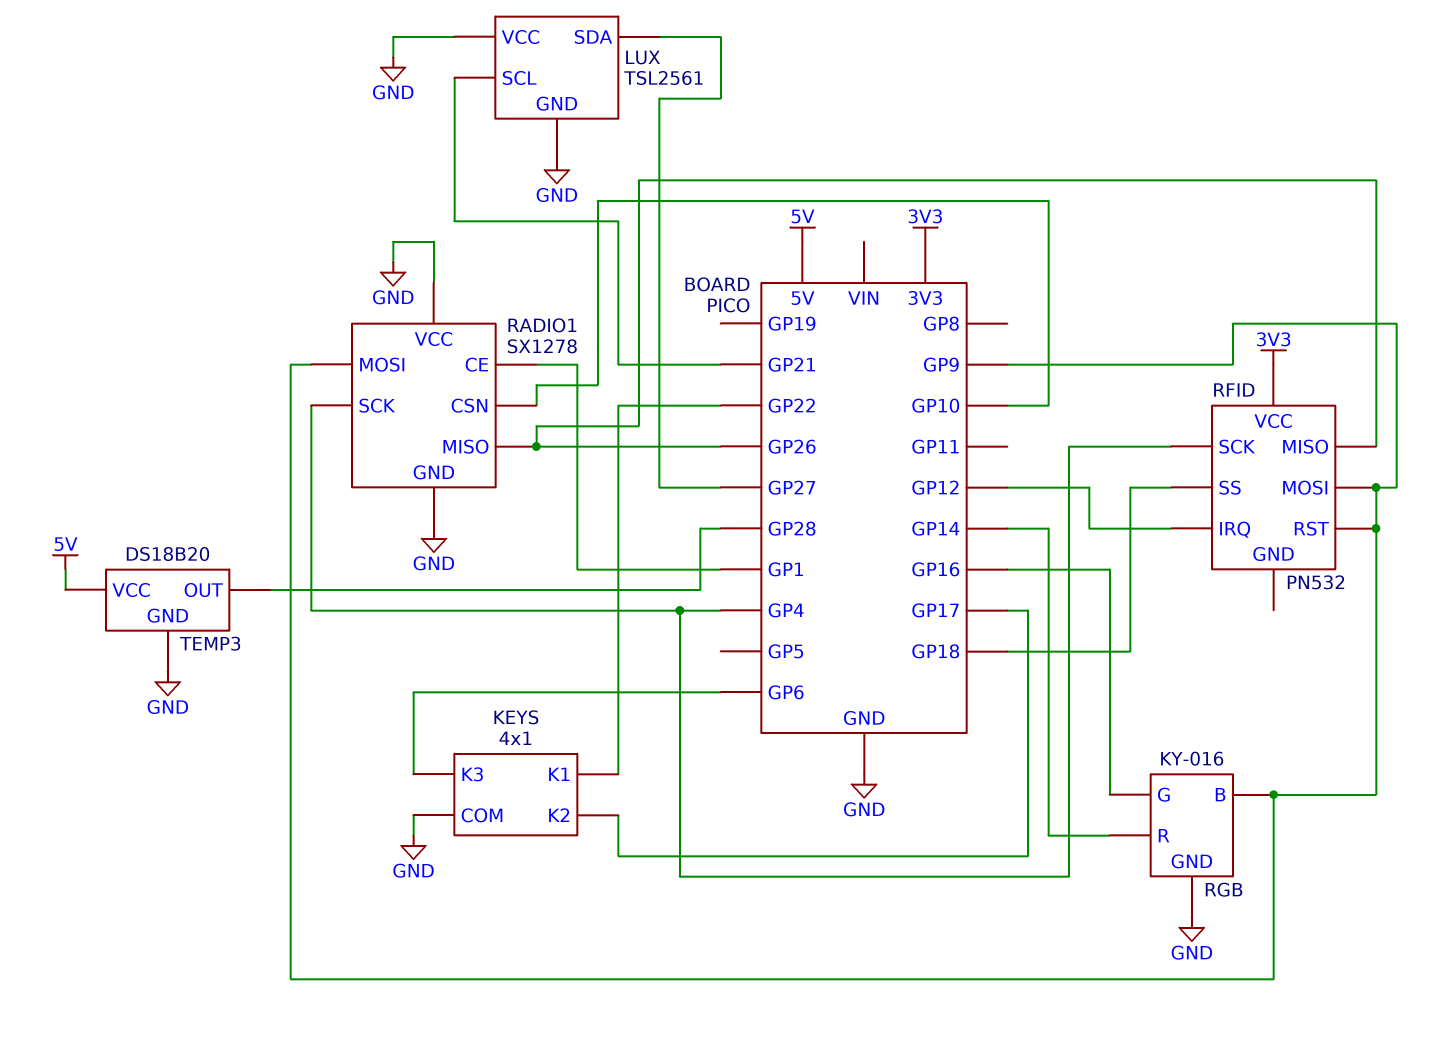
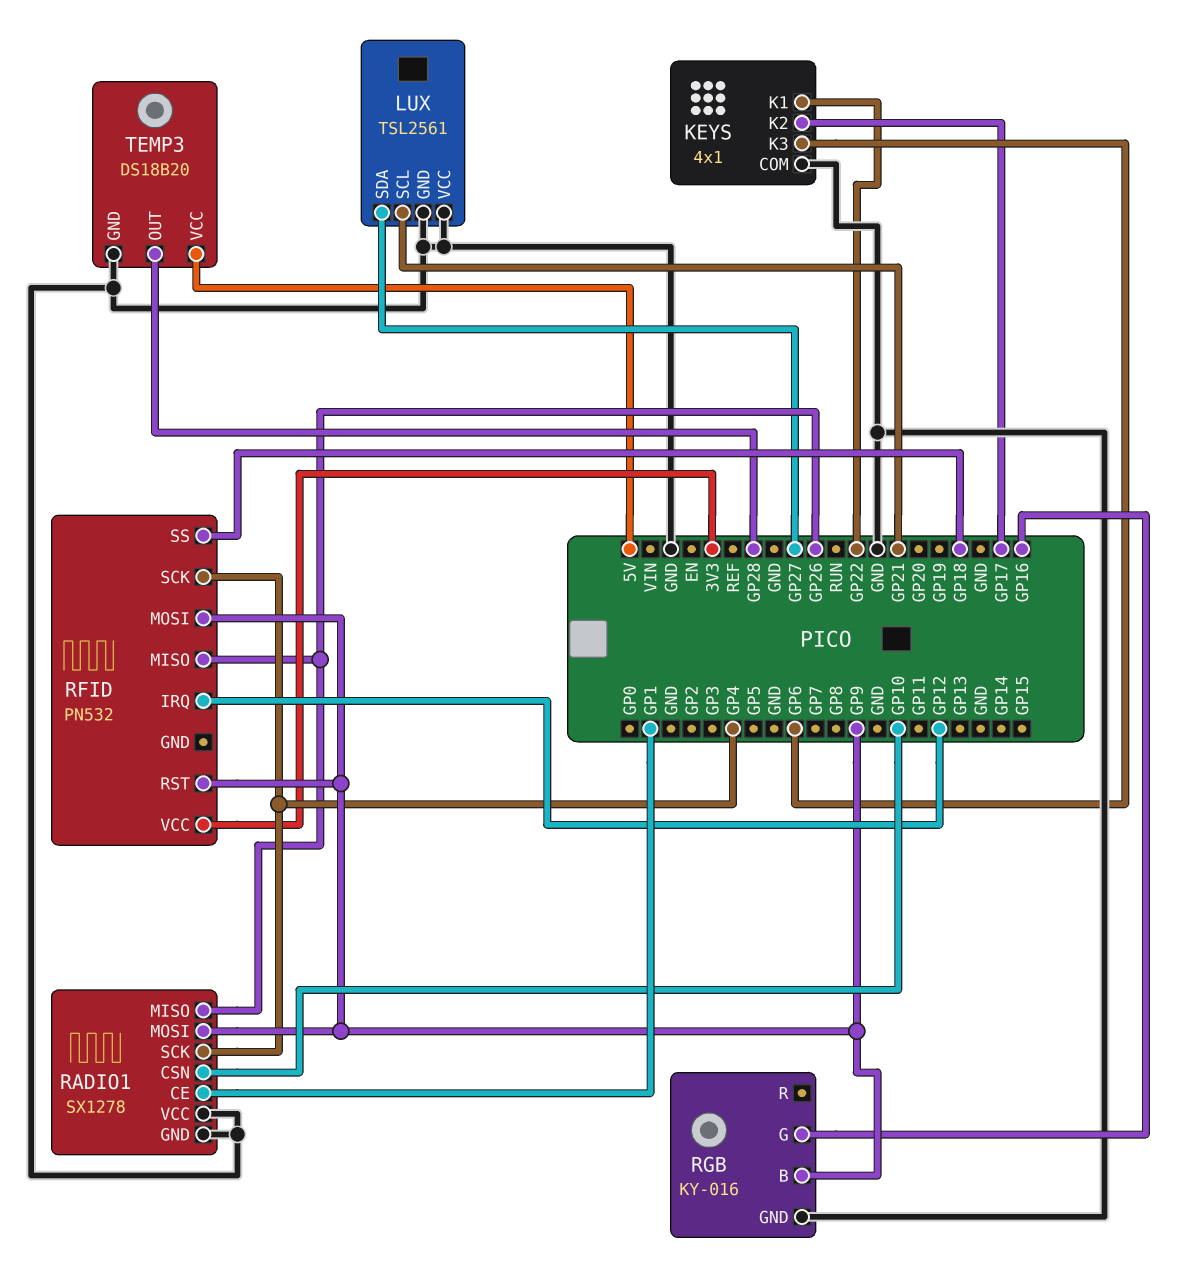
RGB pin R: GP14 -> none

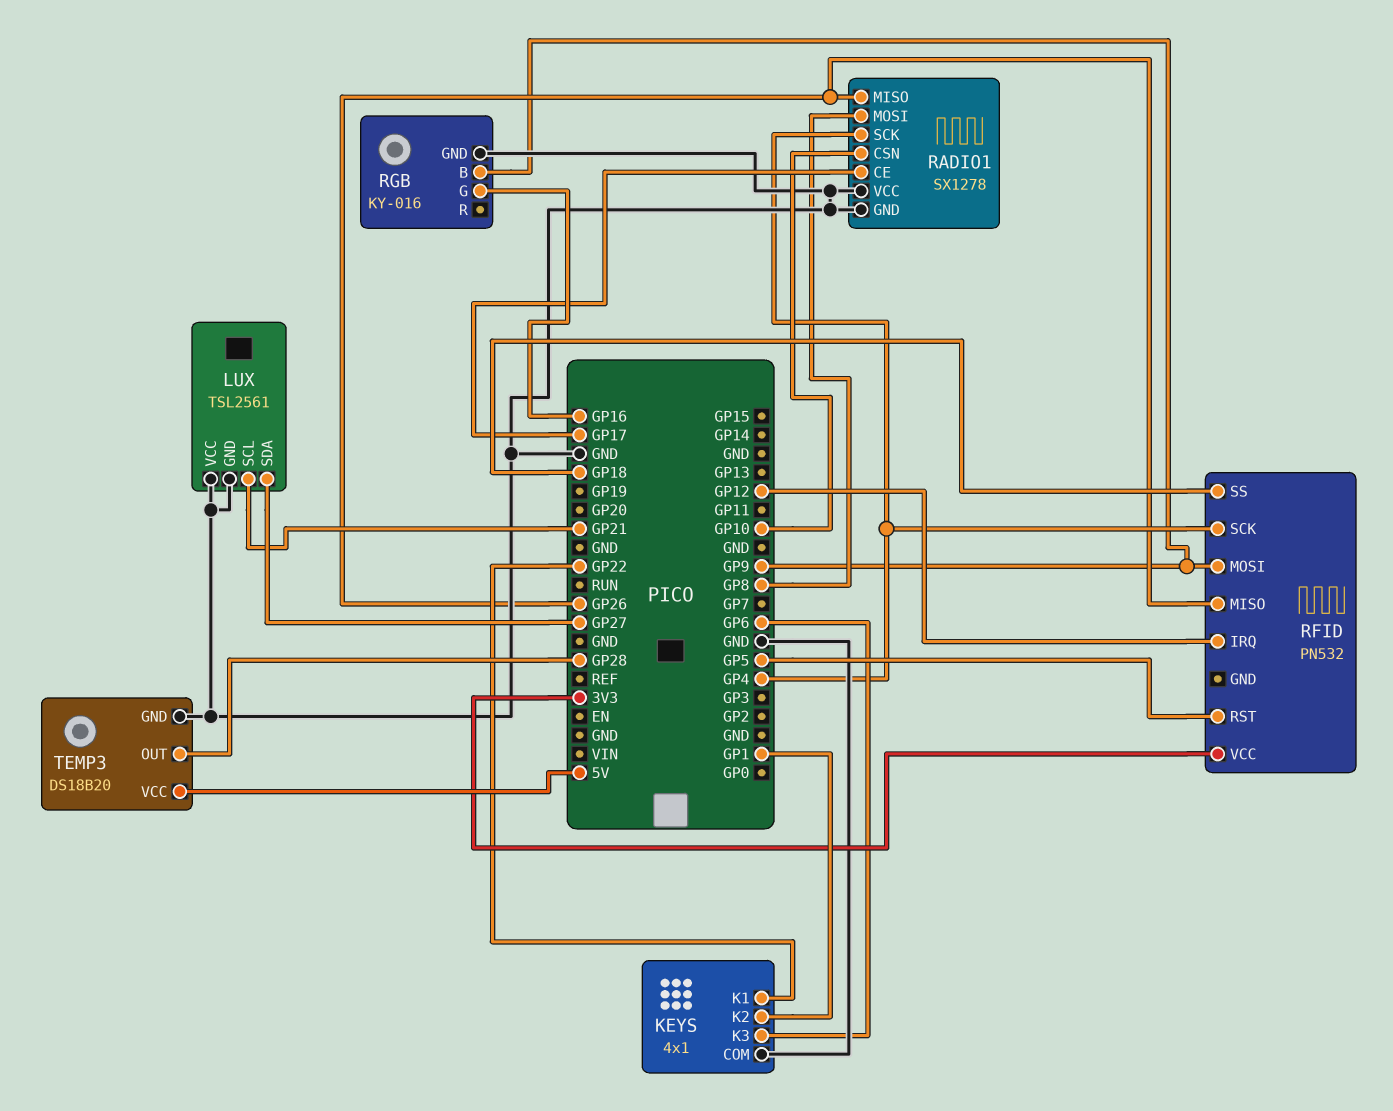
KEYS pin K2: GP17 -> GP1
RADIO1 pin CE: GP1 -> GP17
RADIO1 pin MOSI: GP9 -> GP8
RFID pin RST: GP9 -> GP5

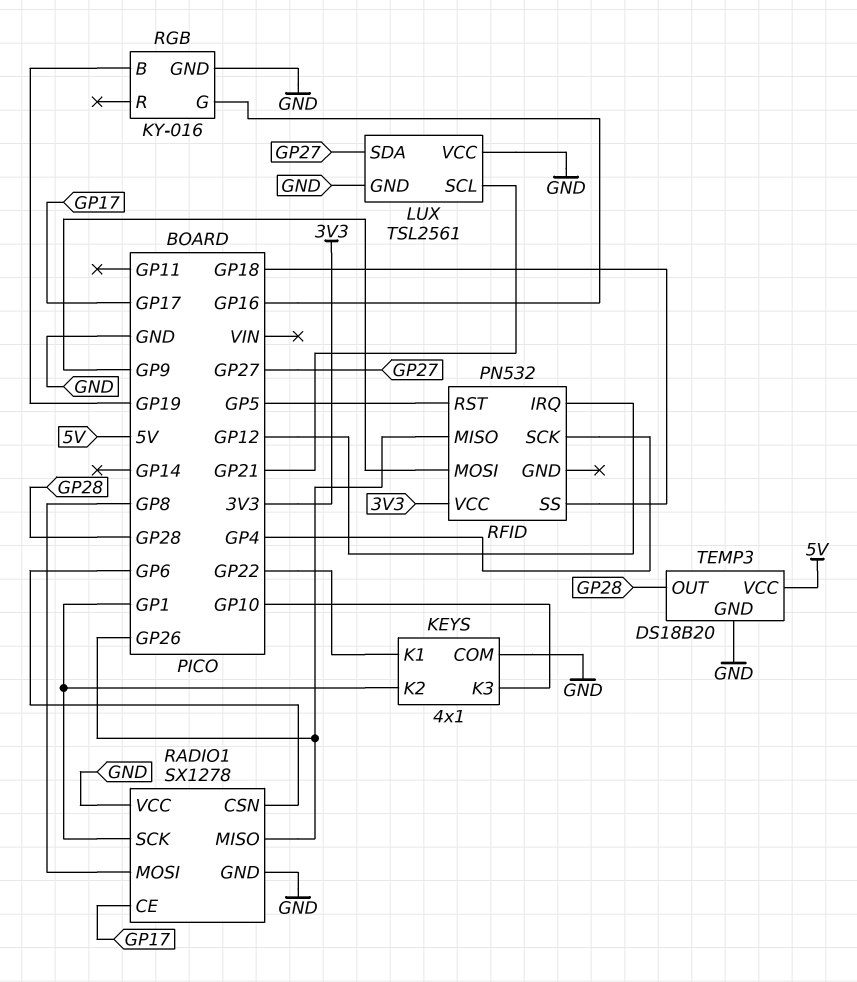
KEYS pin K3: GP6 -> GP10
RADIO1 pin CSN: GP10 -> GP6
RADIO1 pin SCK: GP4 -> GP1
RGB pin B: GP9 -> GP19

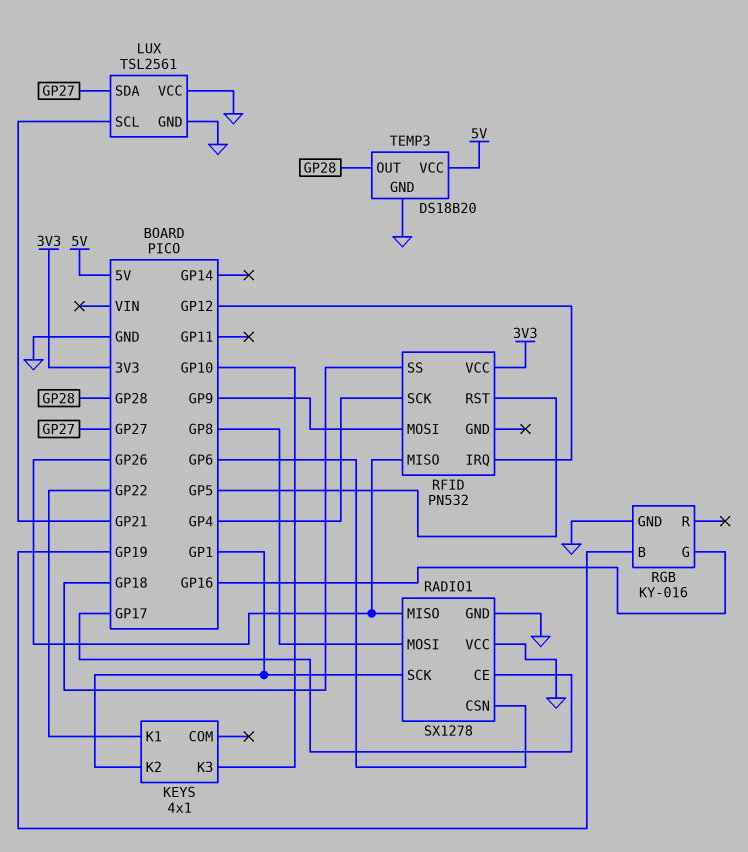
KEYS pin COM: GND -> none

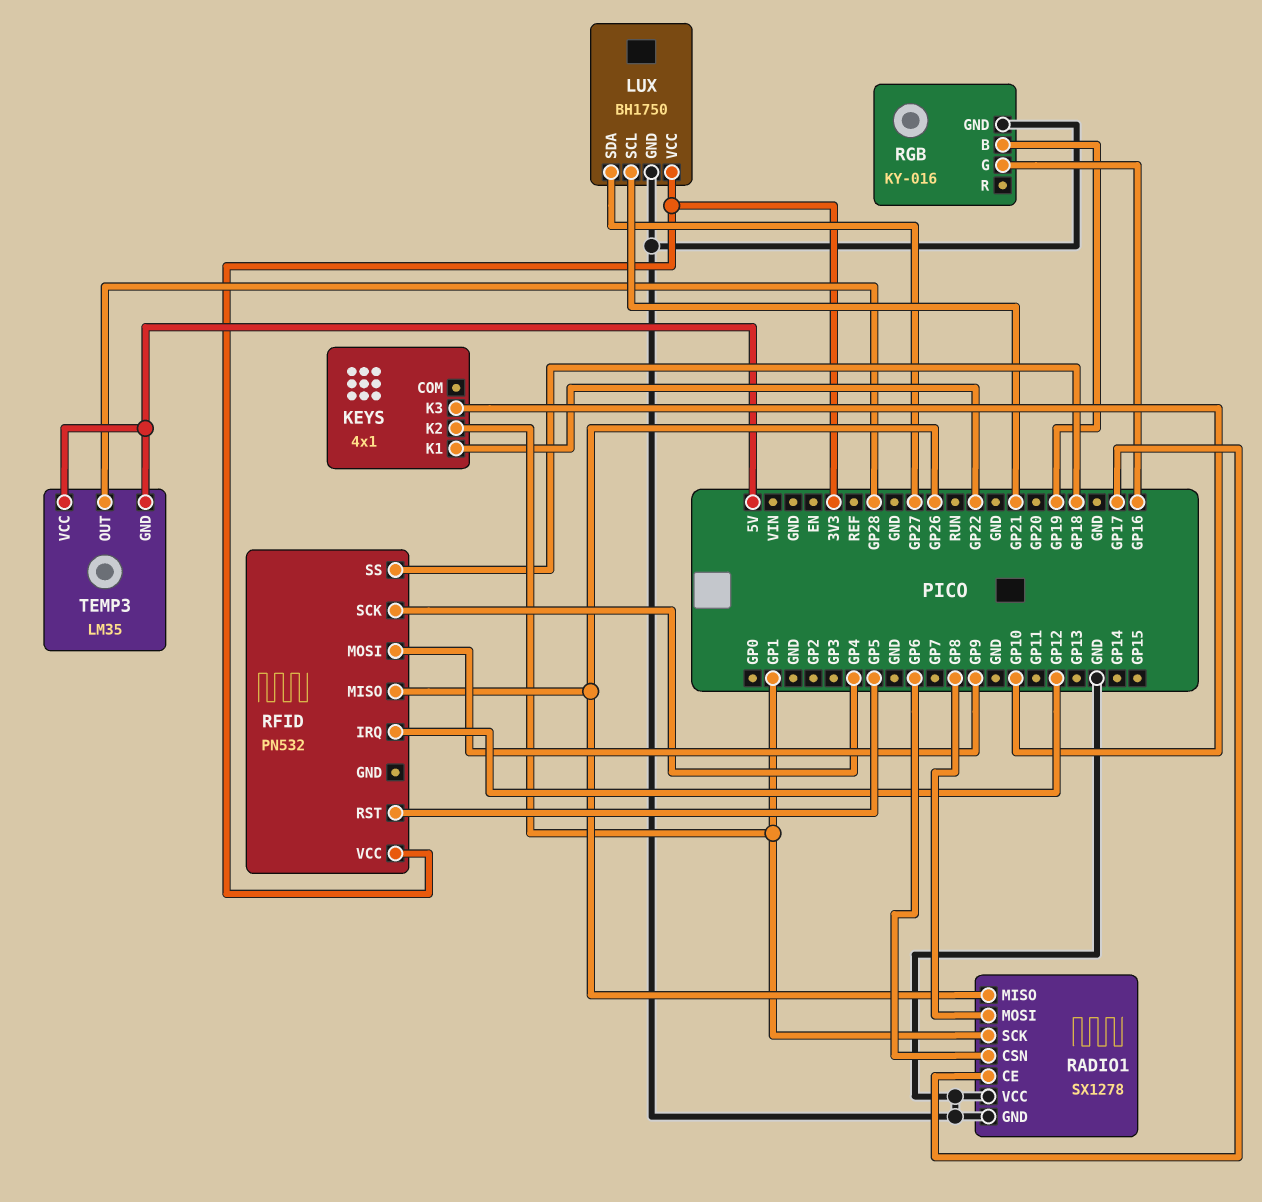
LUX: TSL2561 -> BH1750
LUX pin VCC: GND -> 3V3
TEMP3: DS18B20 -> LM35
TEMP3 pin GND: GND -> 5V

